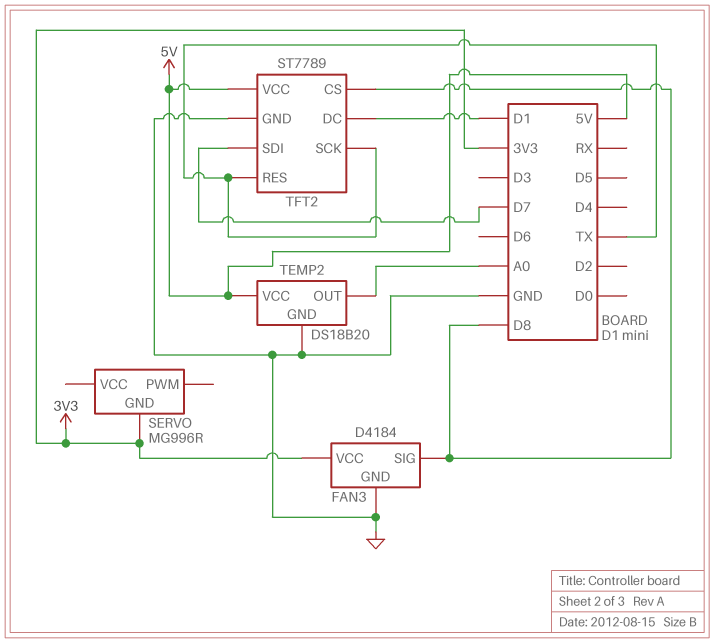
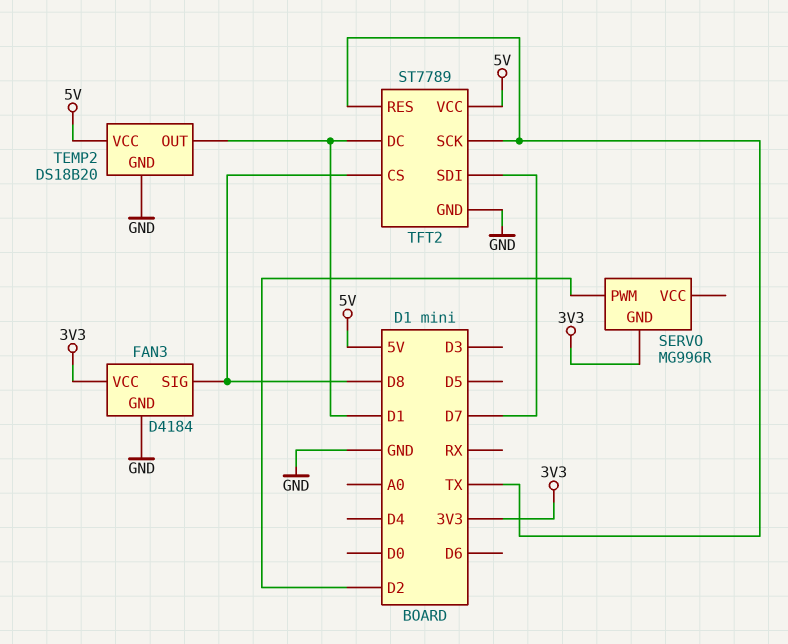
SERVO pin PWM: none -> D2
TEMP2 pin OUT: A0 -> D1

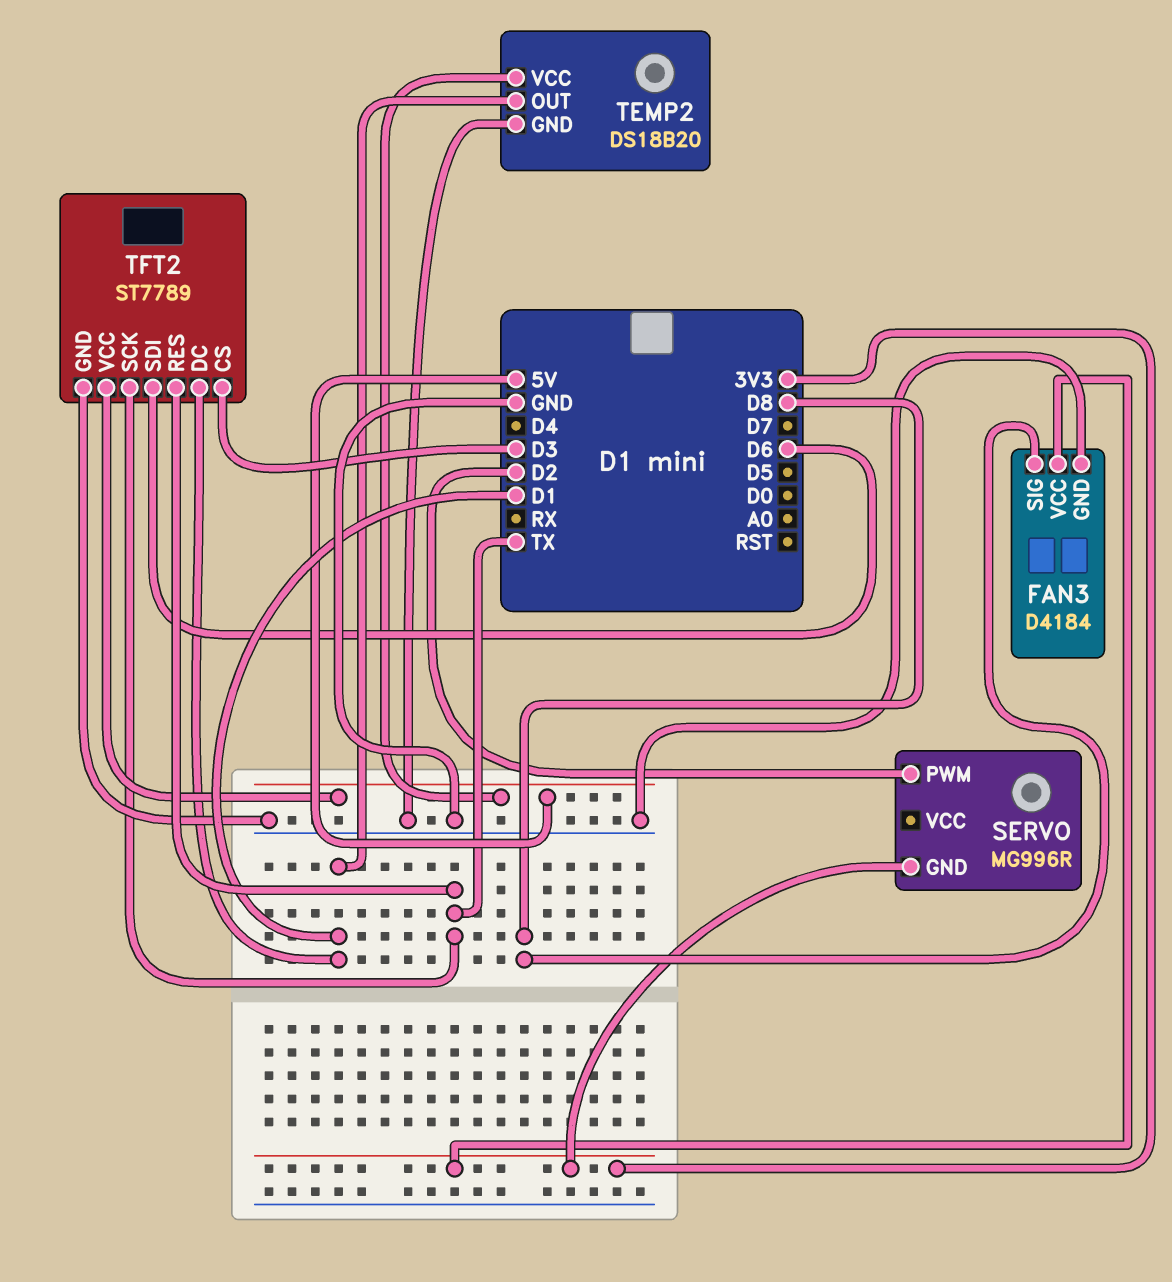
TFT2 pin CS: D8 -> D3
TFT2 pin SDI: D7 -> D6

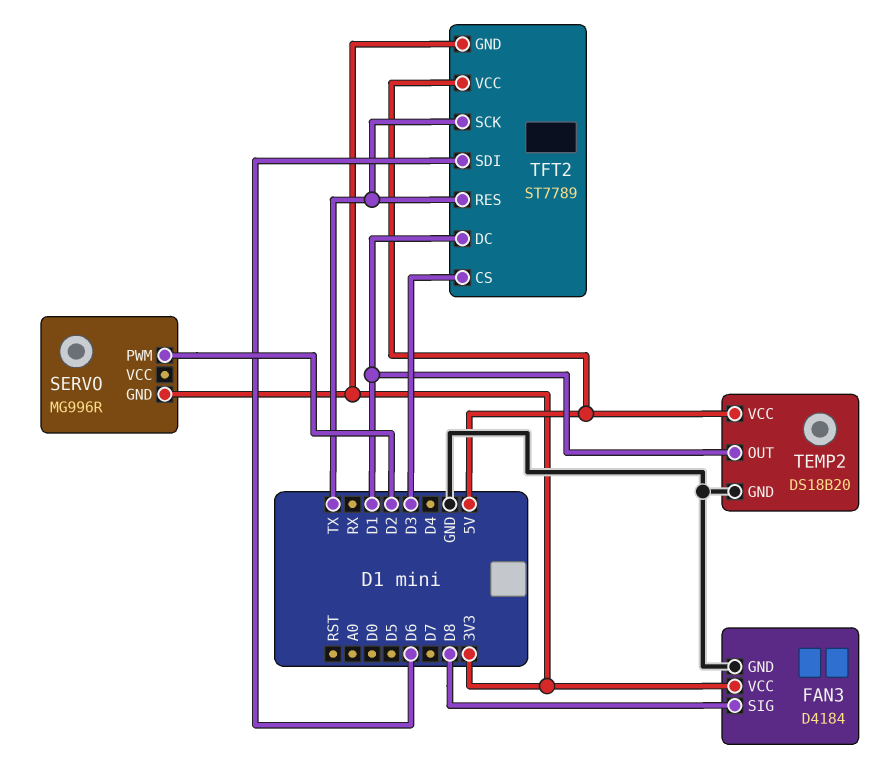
TFT2 pin GND: GND -> 3V3

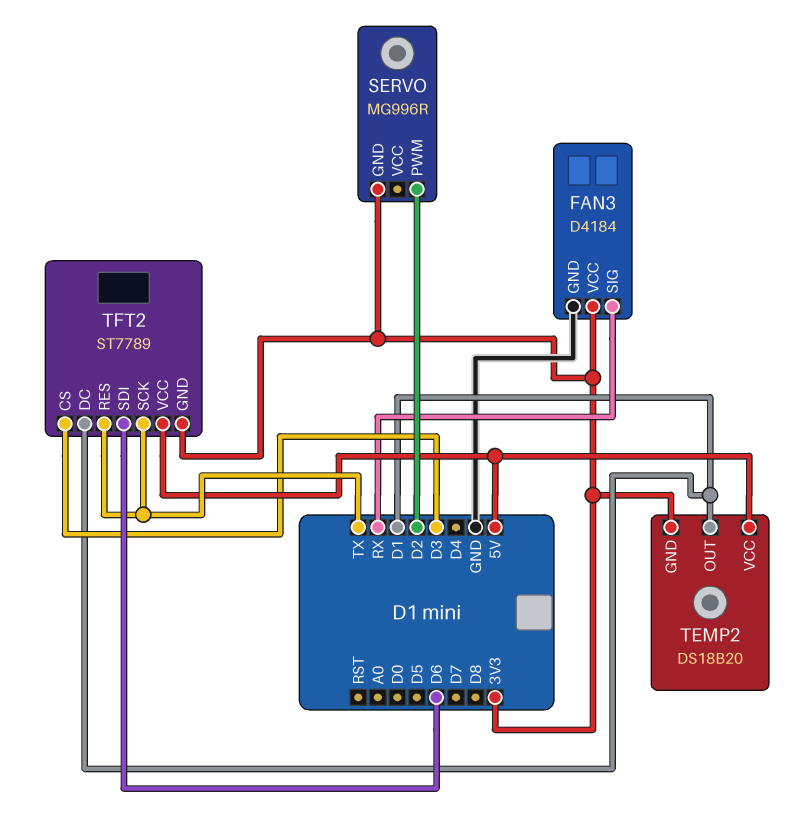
FAN3 pin SIG: D8 -> RX
TEMP2 pin GND: GND -> 3V3

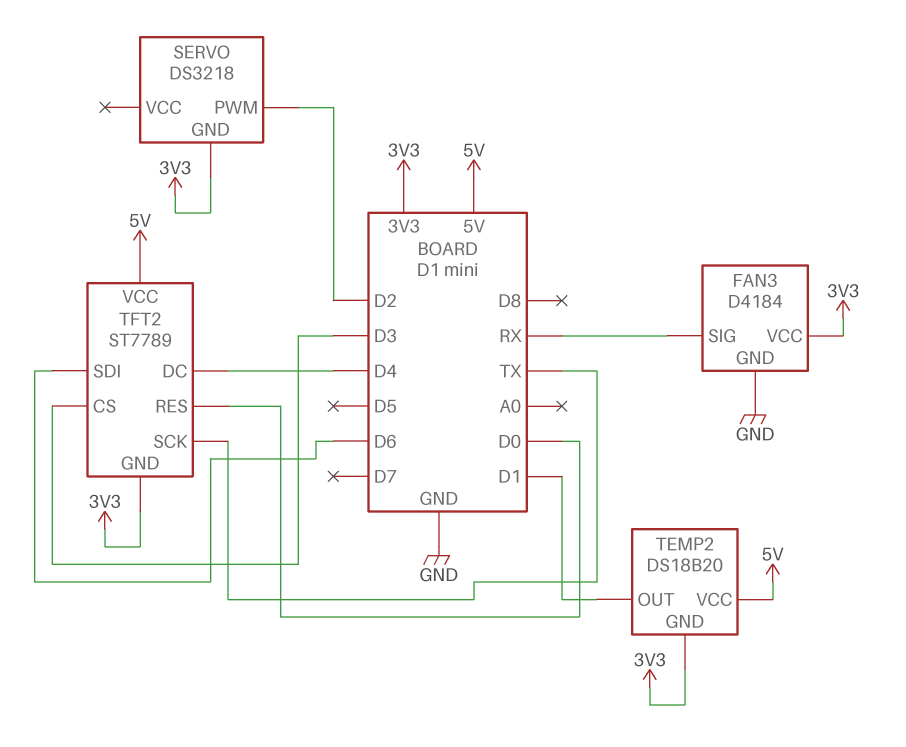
SERVO: MG996R -> DS3218
TFT2 pin DC: D1 -> D4
TFT2 pin RES: TX -> D0

